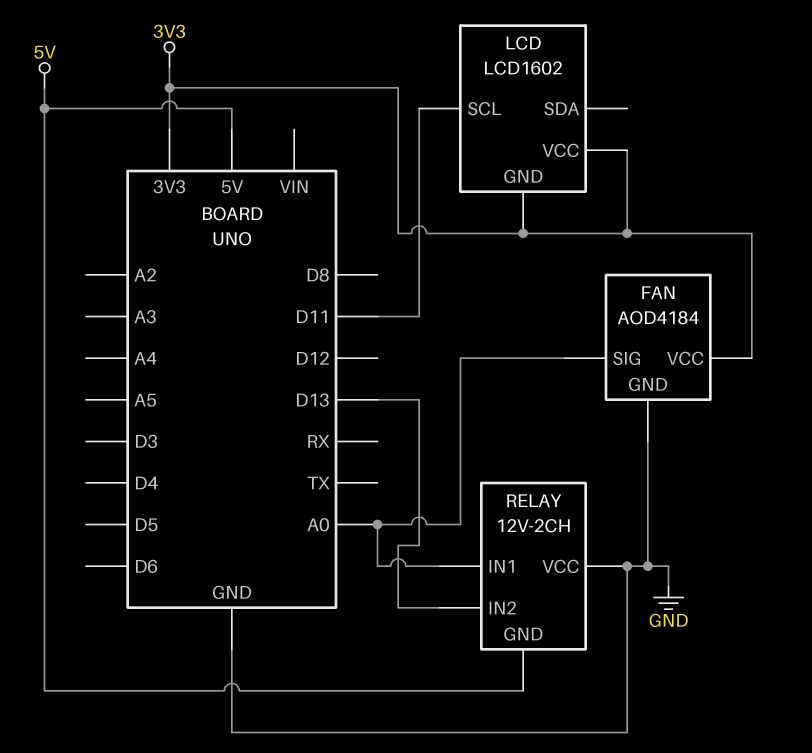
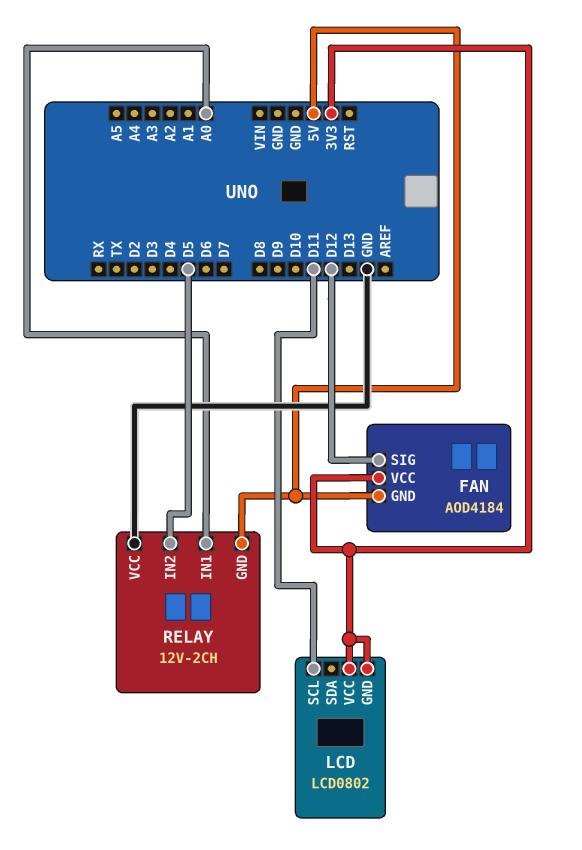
FAN pin GND: GND -> 5V
FAN pin SIG: A0 -> D12
LCD: LCD1602 -> LCD0802
RELAY pin IN2: D13 -> D5

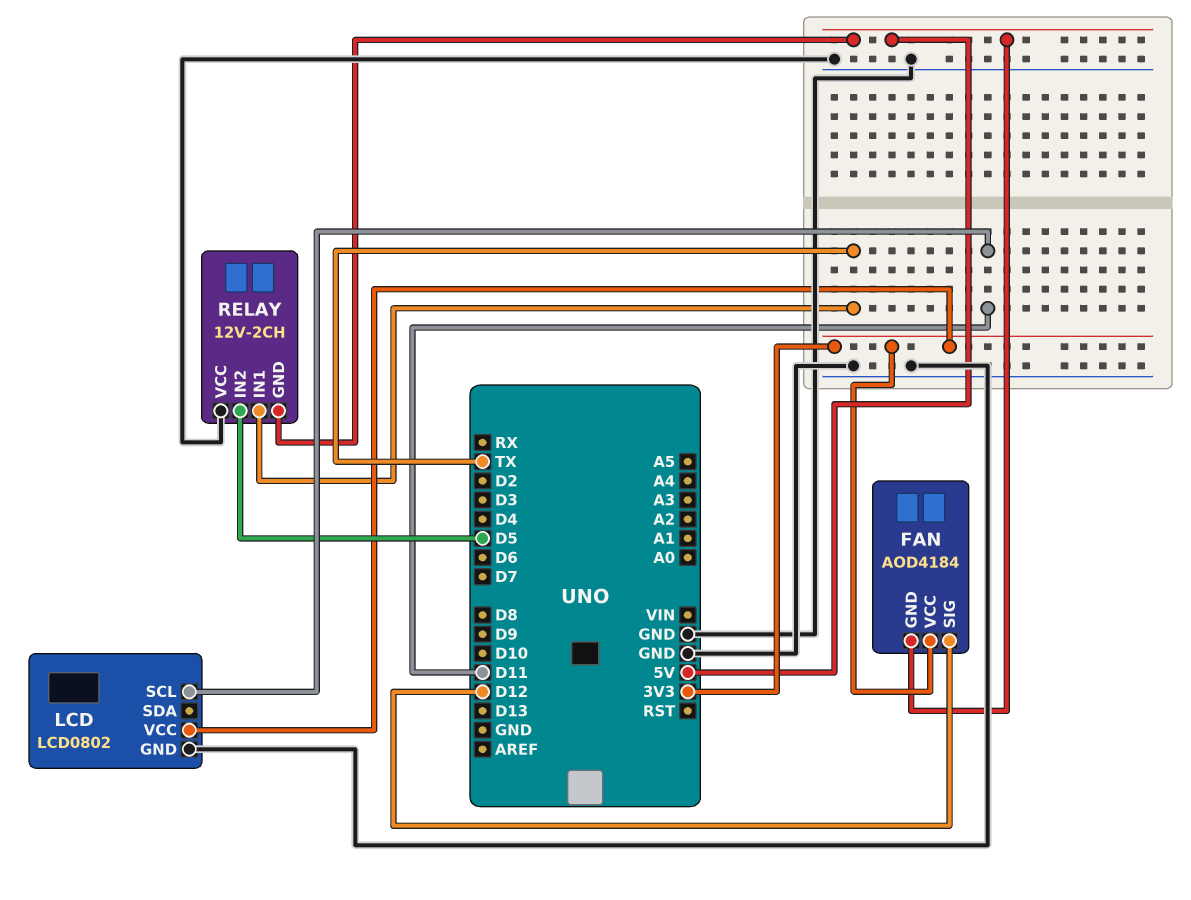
LCD pin GND: 3V3 -> GND
RELAY pin IN1: A0 -> TX

